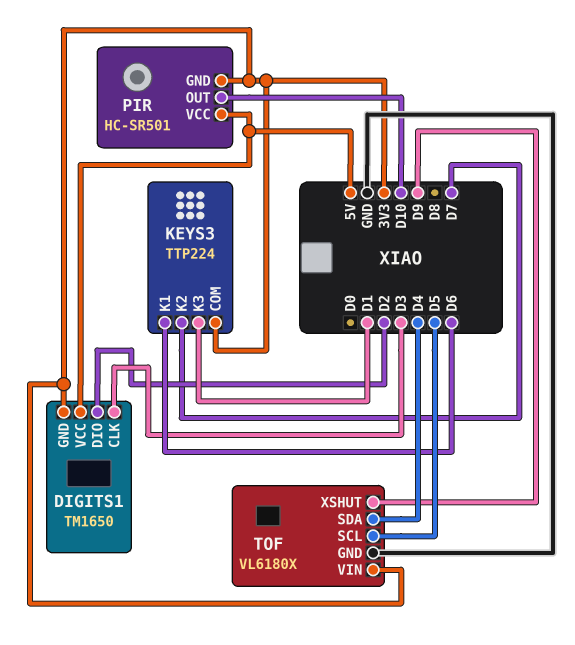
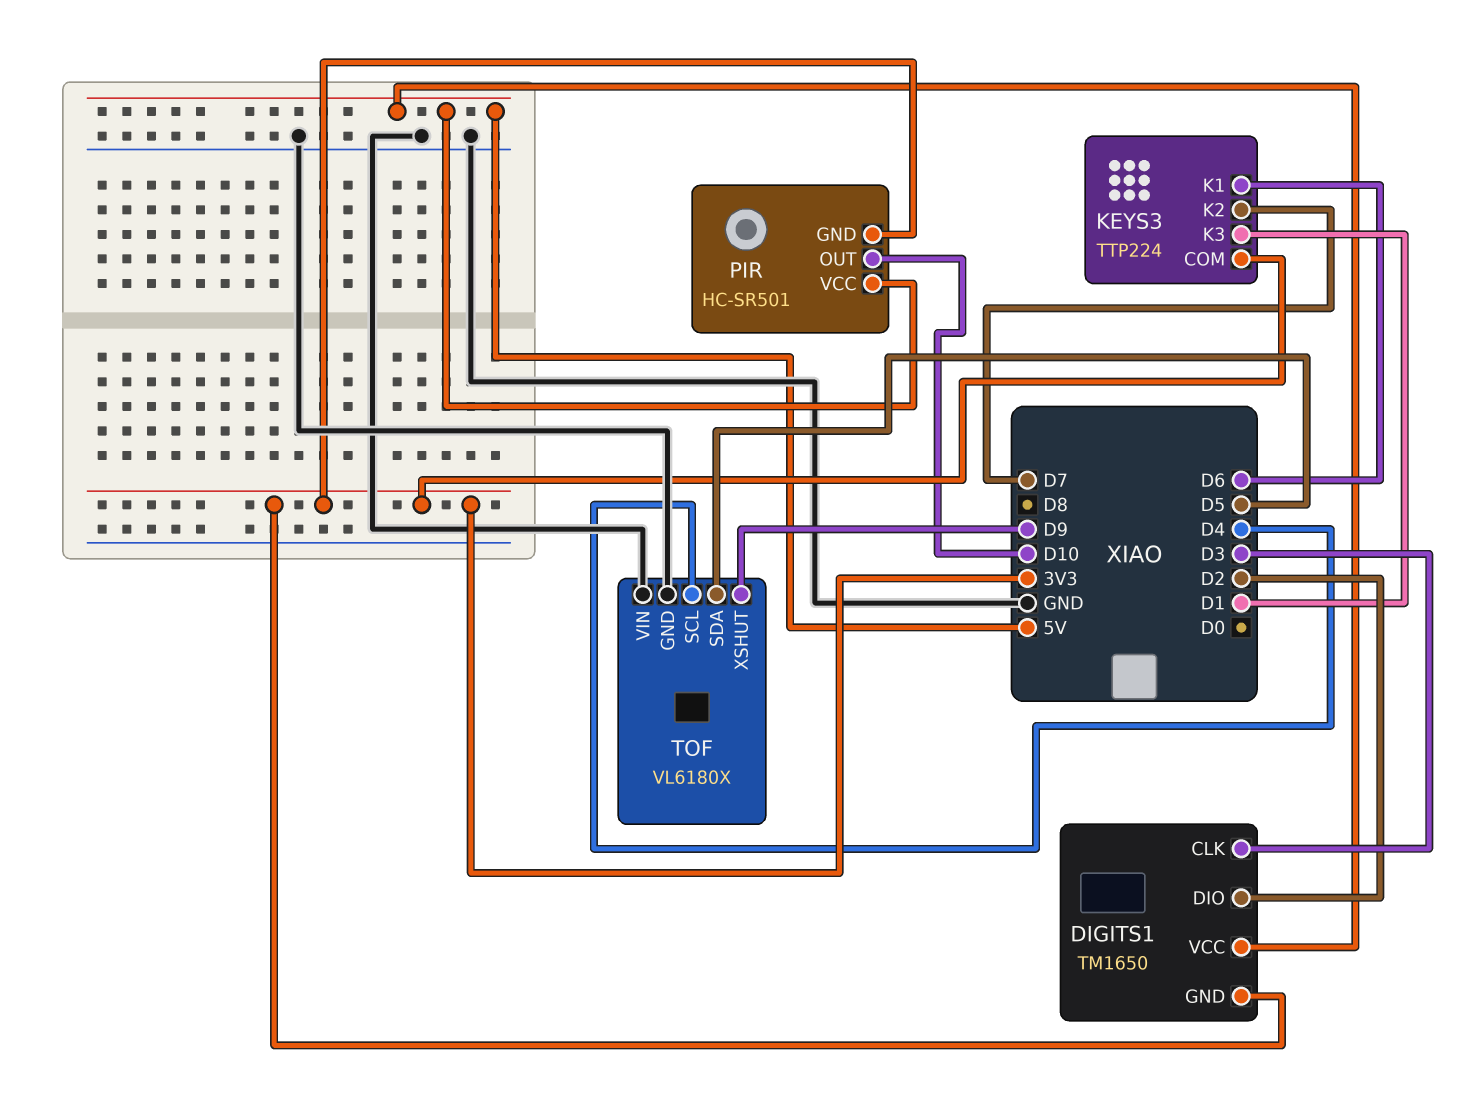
TOF pin SCL: D5 -> D4
TOF pin SDA: D4 -> D5
TOF pin VIN: 3V3 -> GND

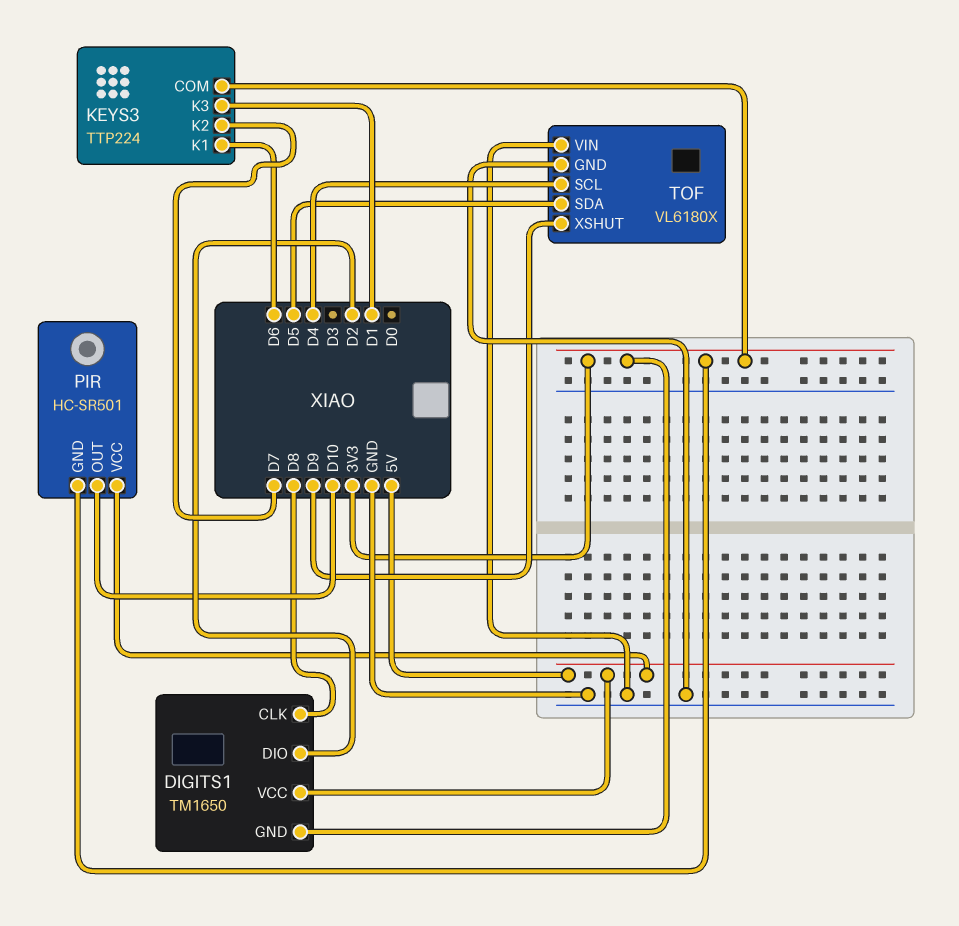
DIGITS1 pin CLK: D3 -> D8

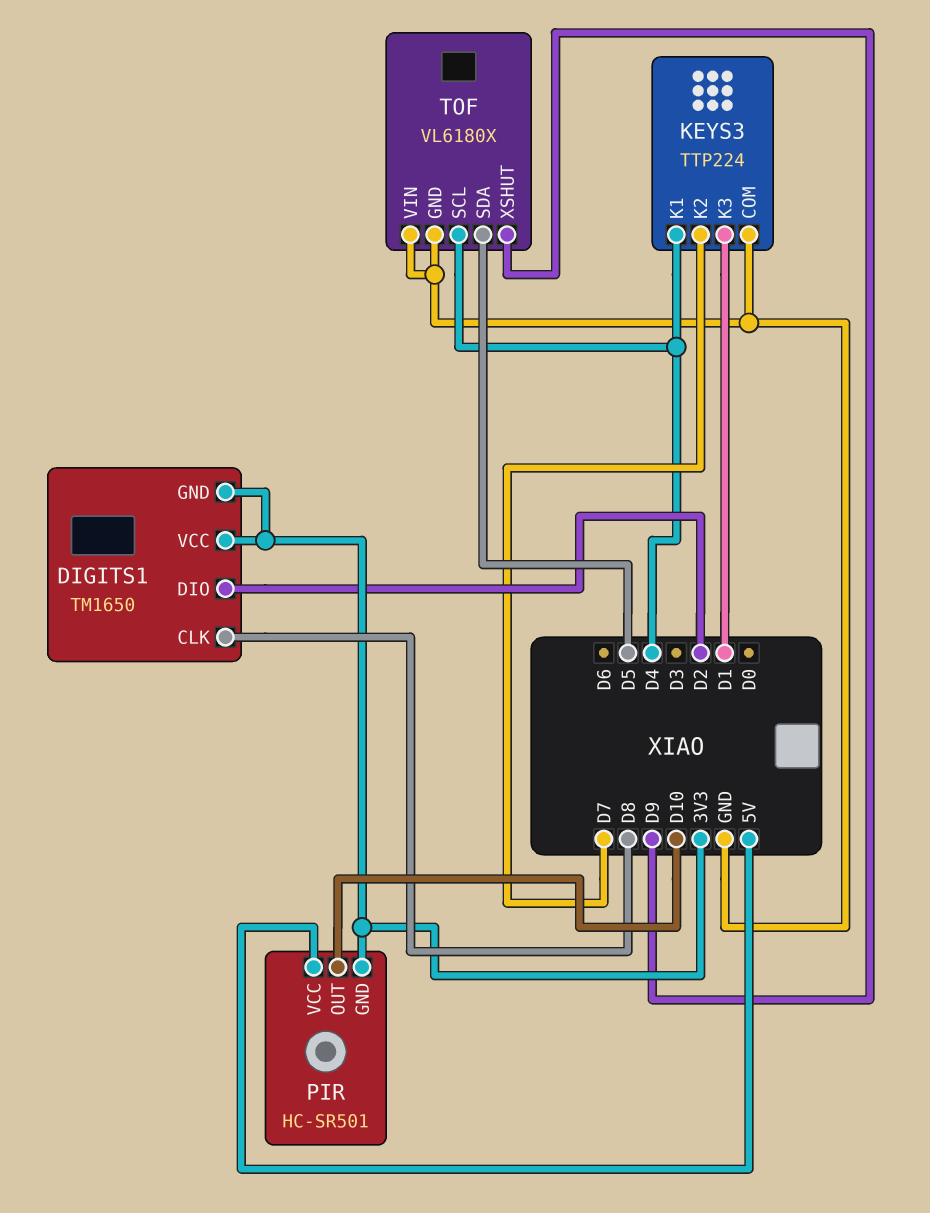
DIGITS1 pin VCC: 5V -> 3V3
KEYS3 pin COM: 3V3 -> GND
KEYS3 pin K1: D6 -> D4

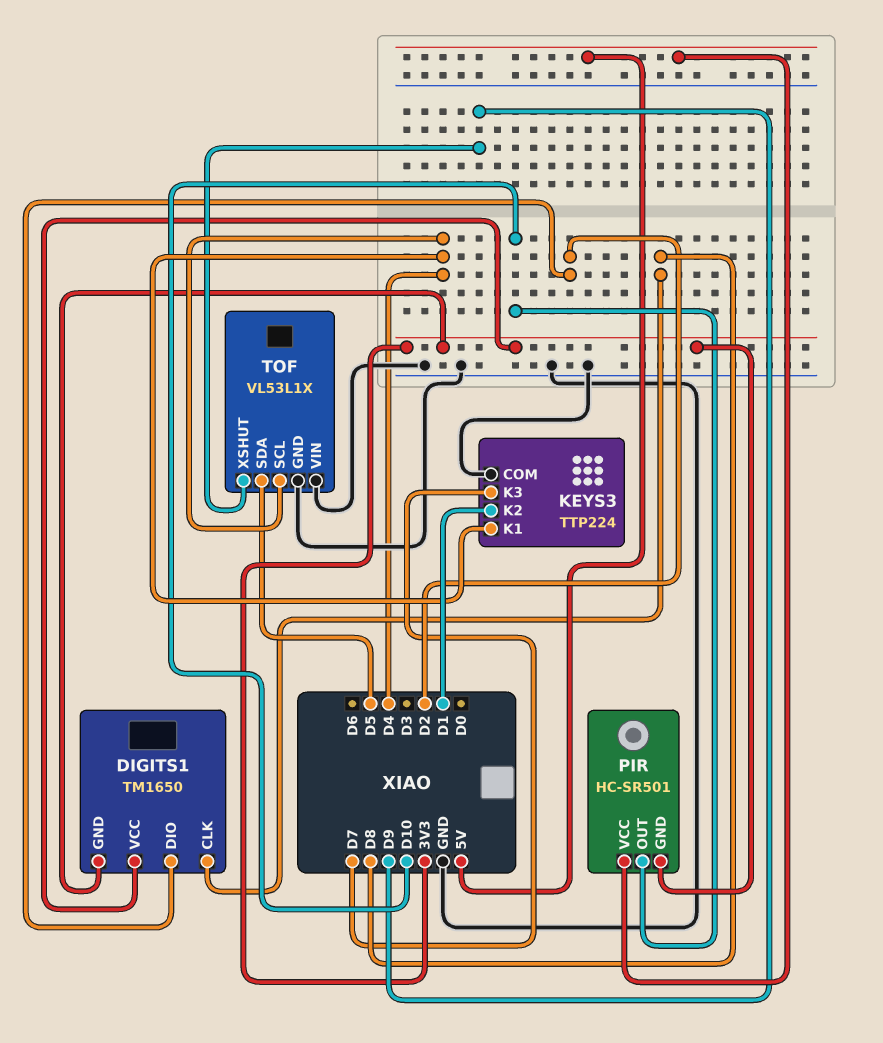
KEYS3 pin K2: D7 -> D1
KEYS3 pin K3: D1 -> D7
TOF: VL6180X -> VL53L1X

